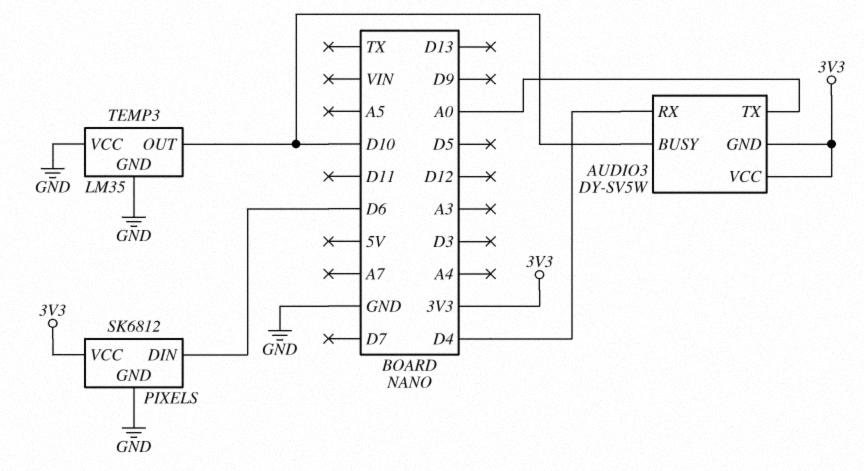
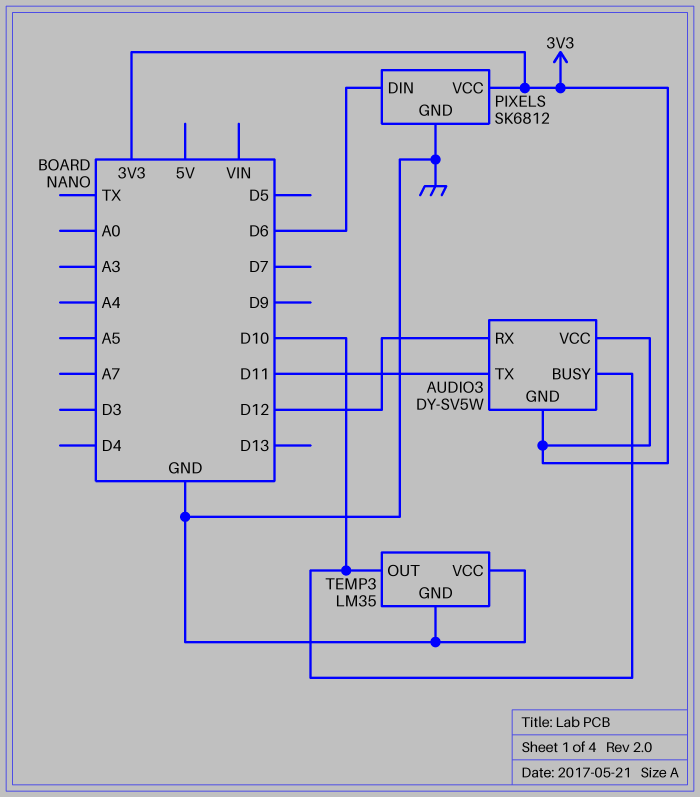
AUDIO3 pin RX: D4 -> D12
AUDIO3 pin TX: A0 -> D11

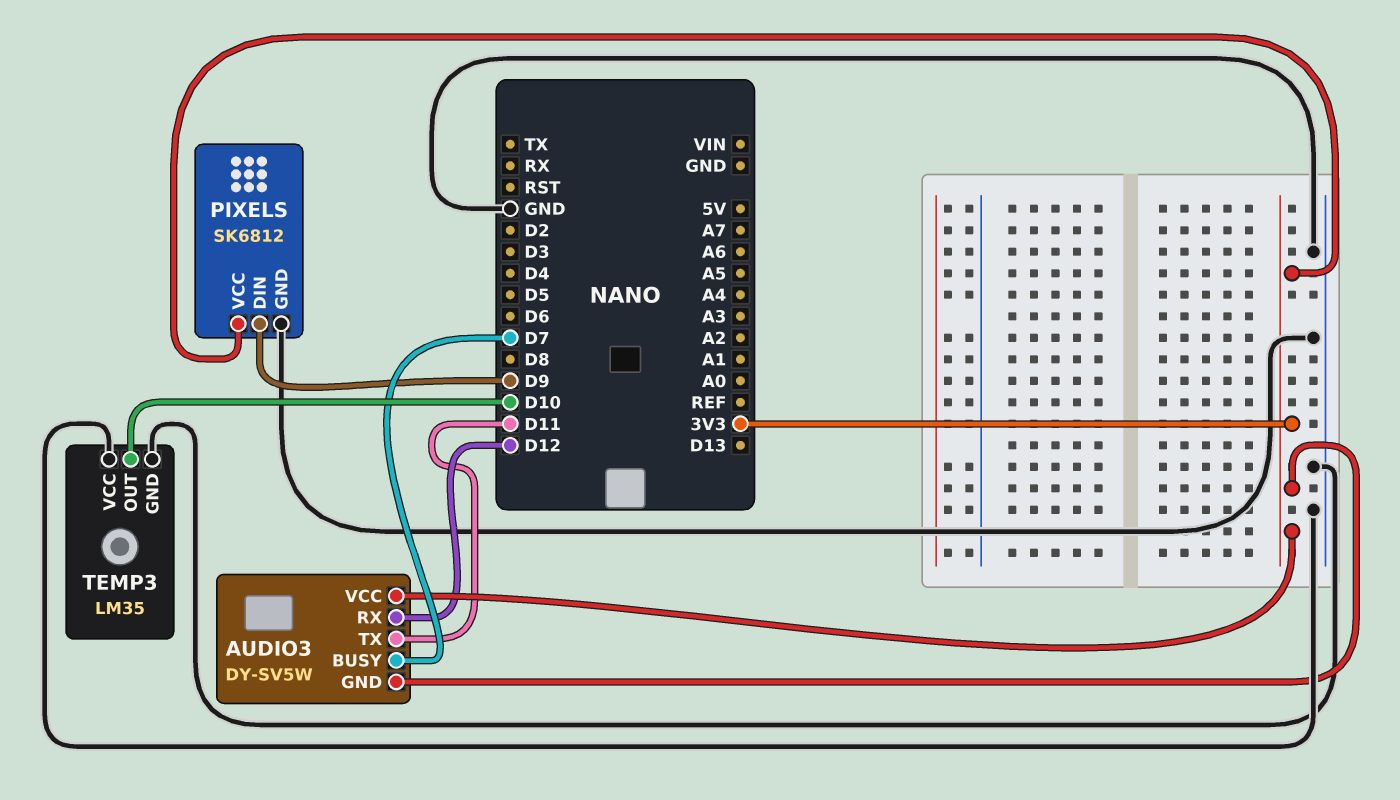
AUDIO3 pin BUSY: D10 -> D7
PIXELS pin DIN: D6 -> D9

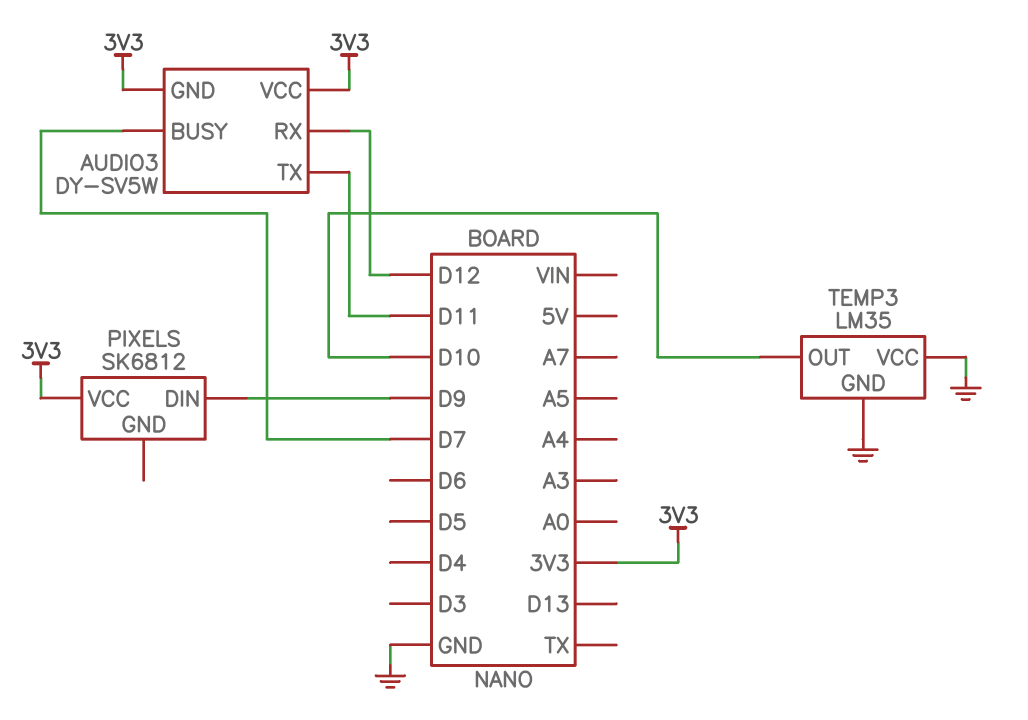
PIXELS pin GND: GND -> none

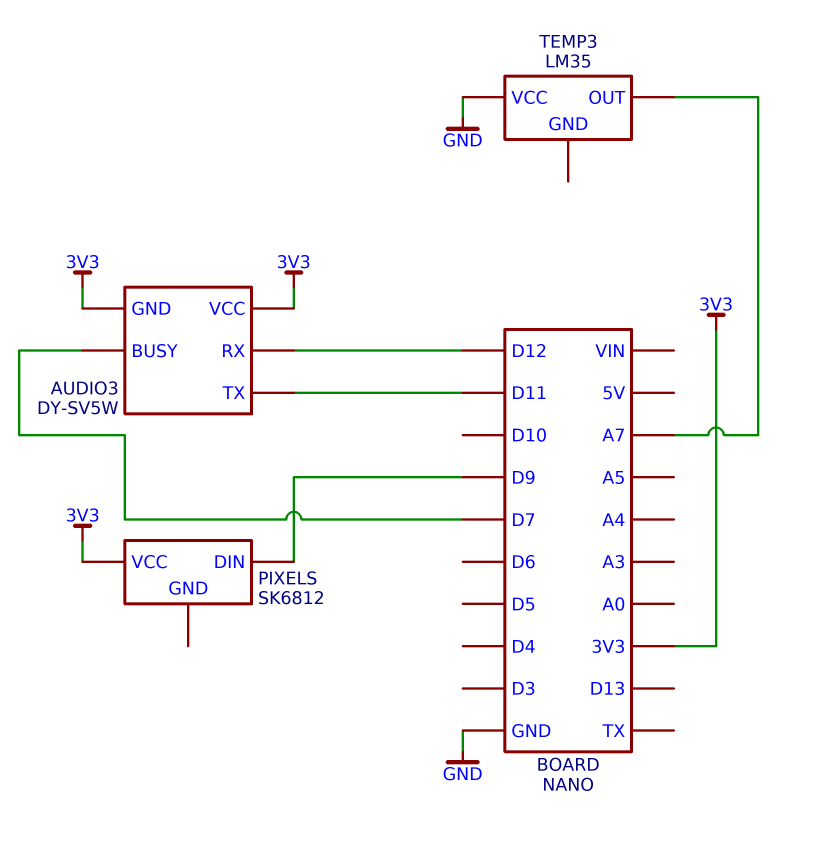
TEMP3 pin GND: GND -> none
TEMP3 pin OUT: D10 -> A7

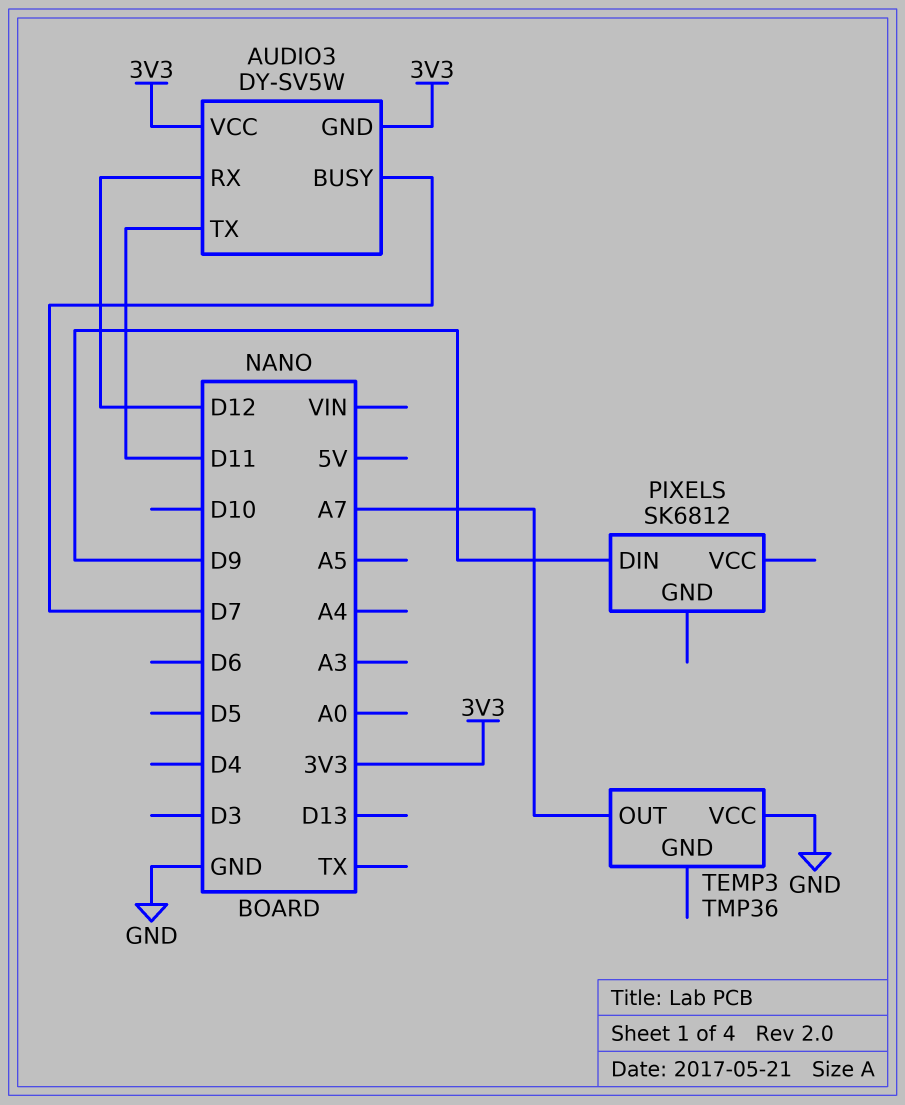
PIXELS pin VCC: 3V3 -> none
TEMP3: LM35 -> TMP36

